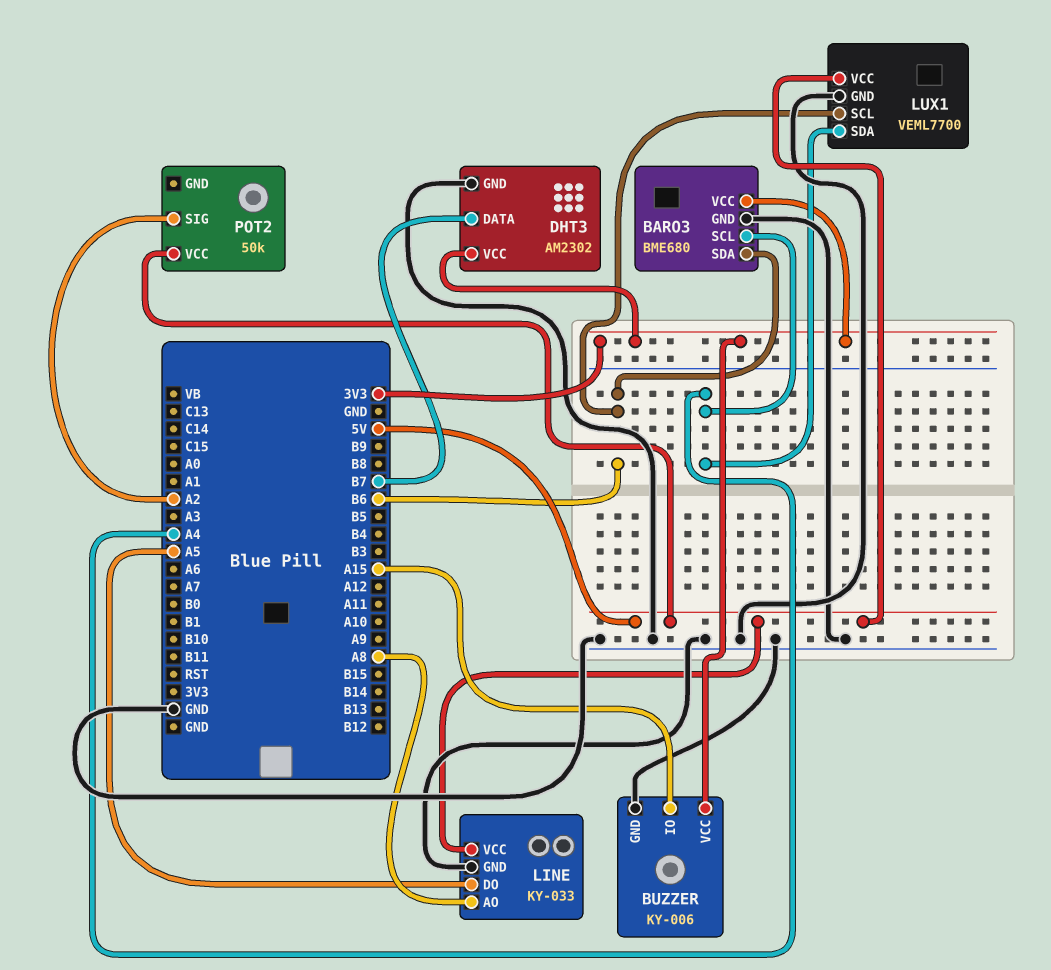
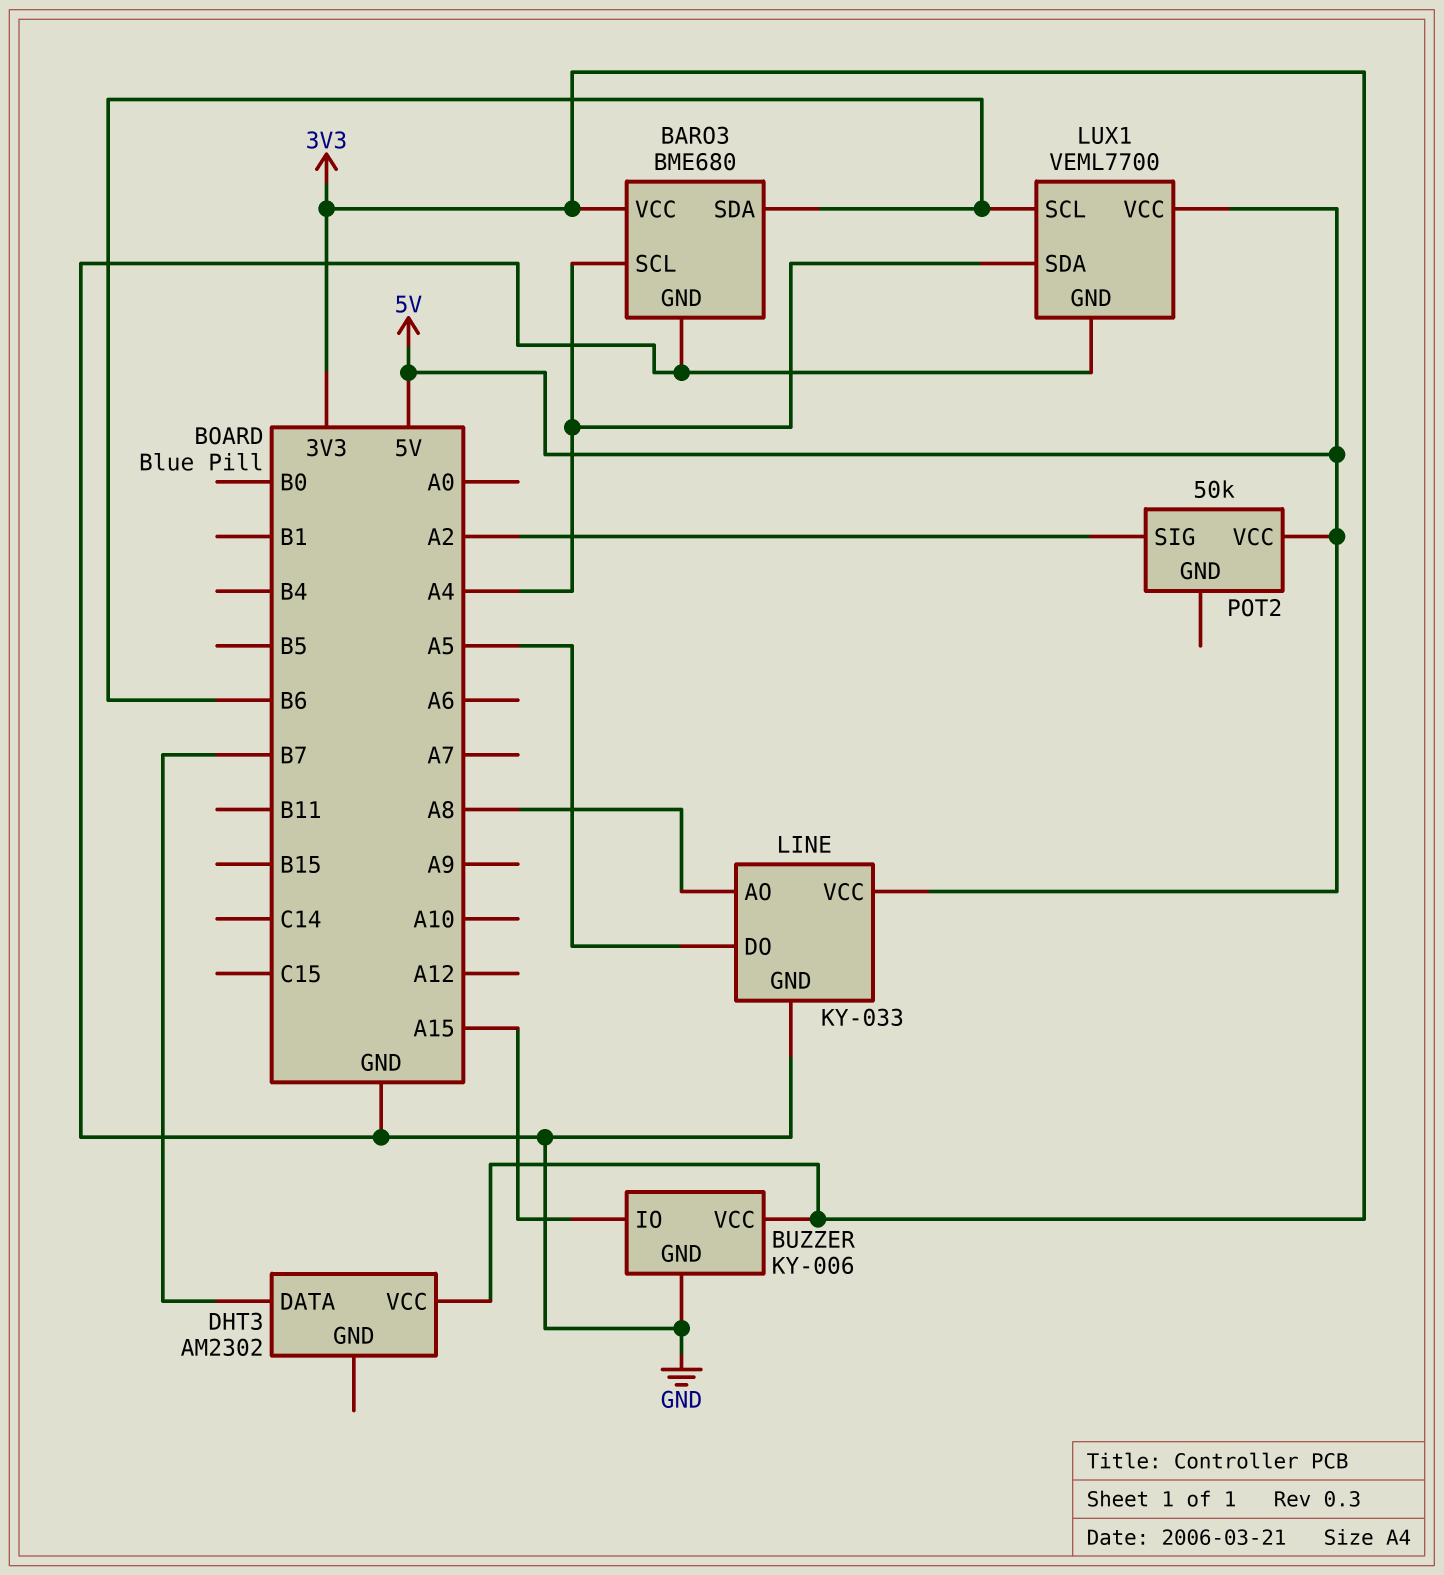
DHT3 pin GND: GND -> none

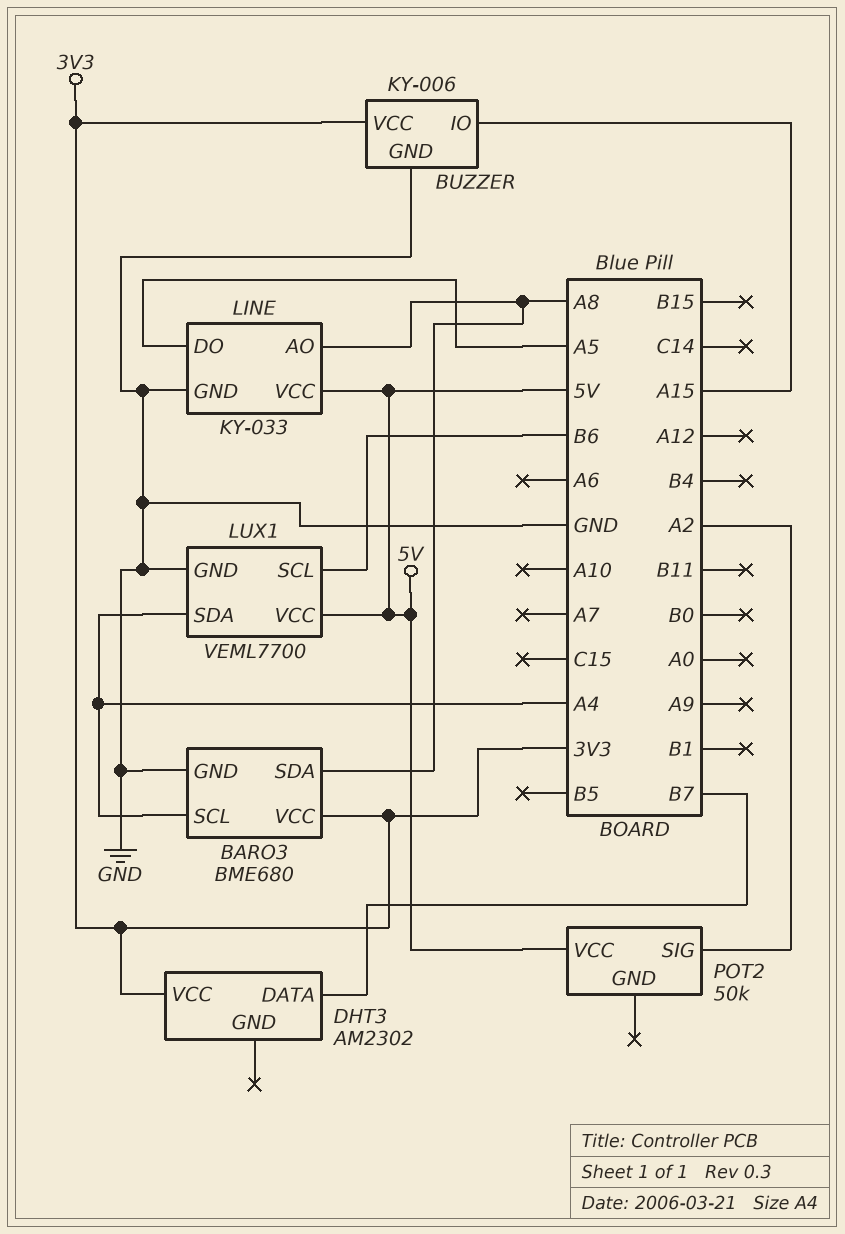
BARO3 pin SDA: B6 -> A8

